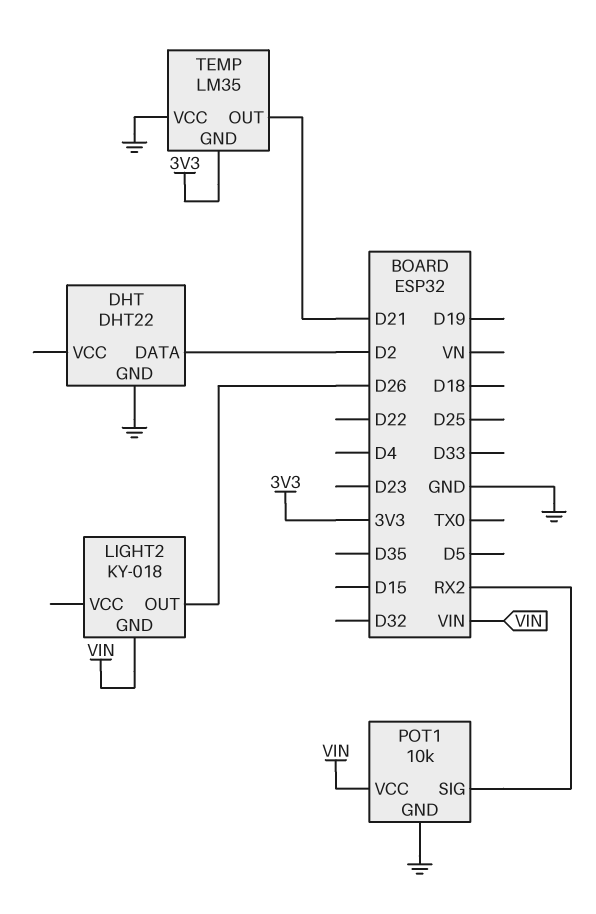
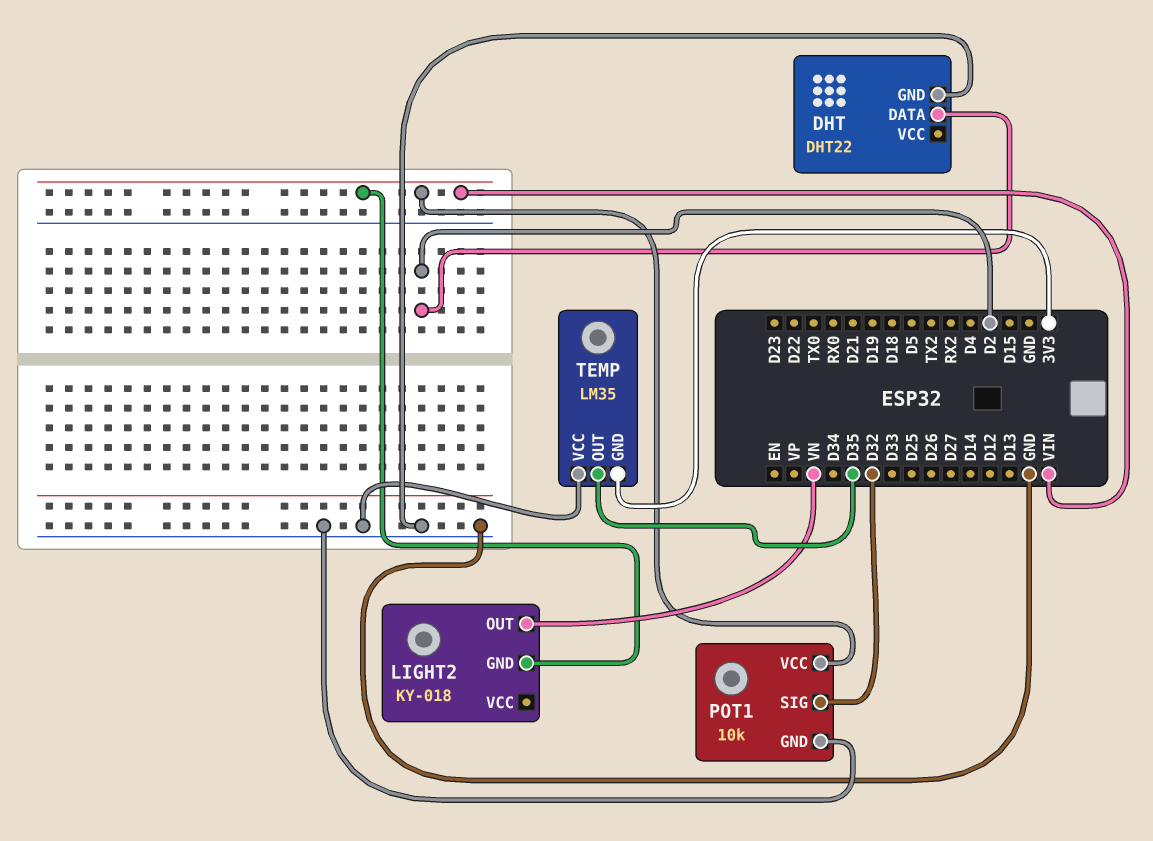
LIGHT2 pin OUT: D26 -> VN
POT1 pin SIG: RX2 -> D32
TEMP pin OUT: D21 -> D35

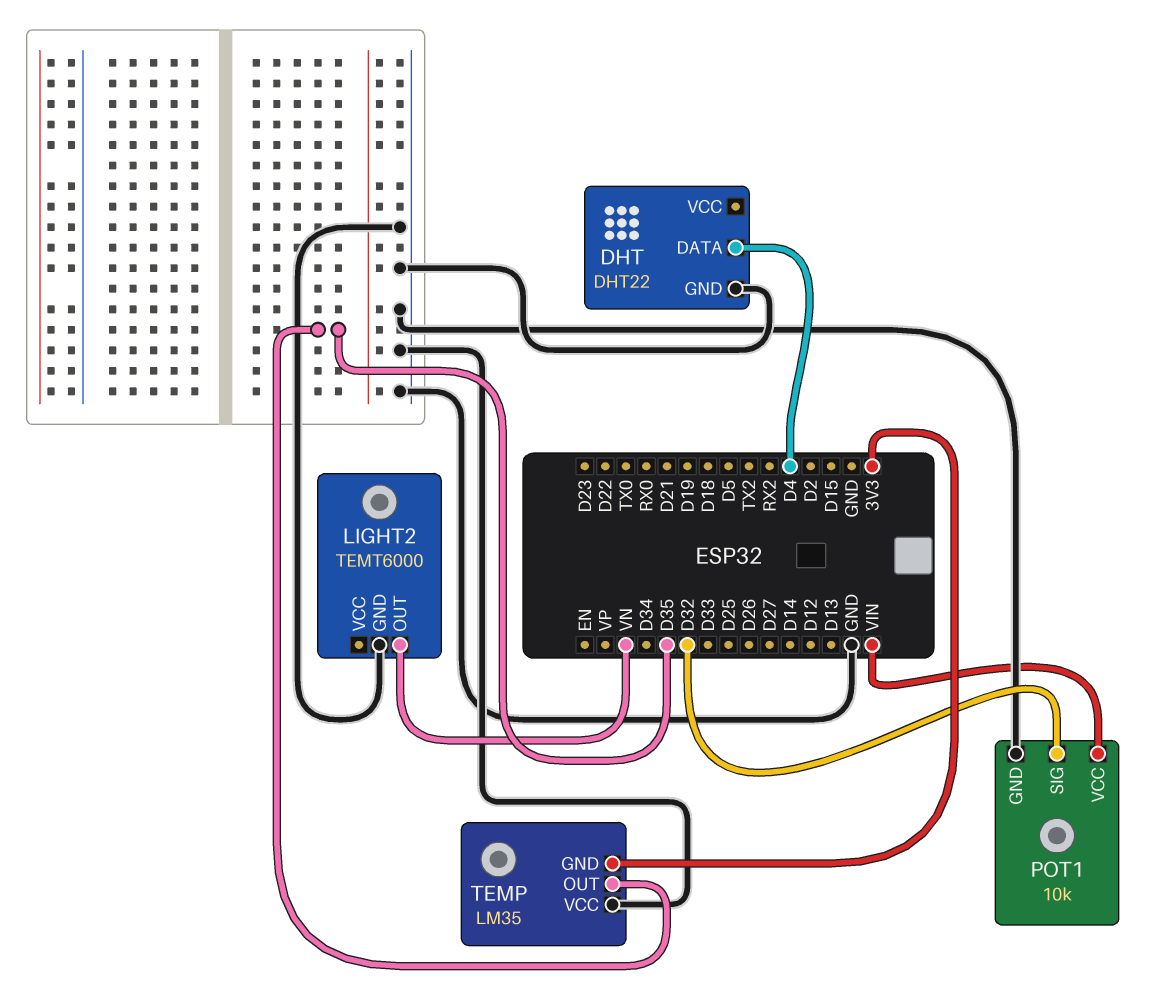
DHT pin DATA: D2 -> D4
LIGHT2: KY-018 -> TEMT6000
LIGHT2 pin GND: VIN -> GND

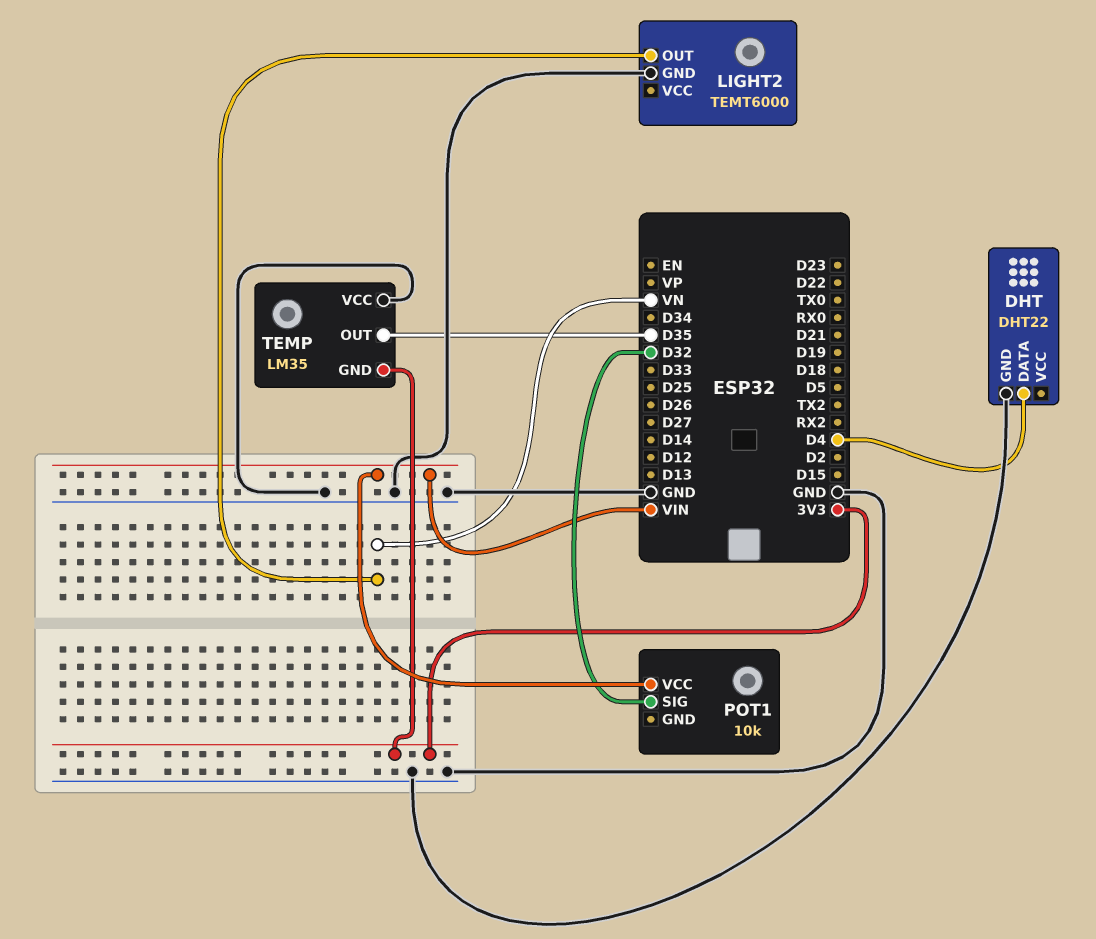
POT1 pin GND: GND -> none

